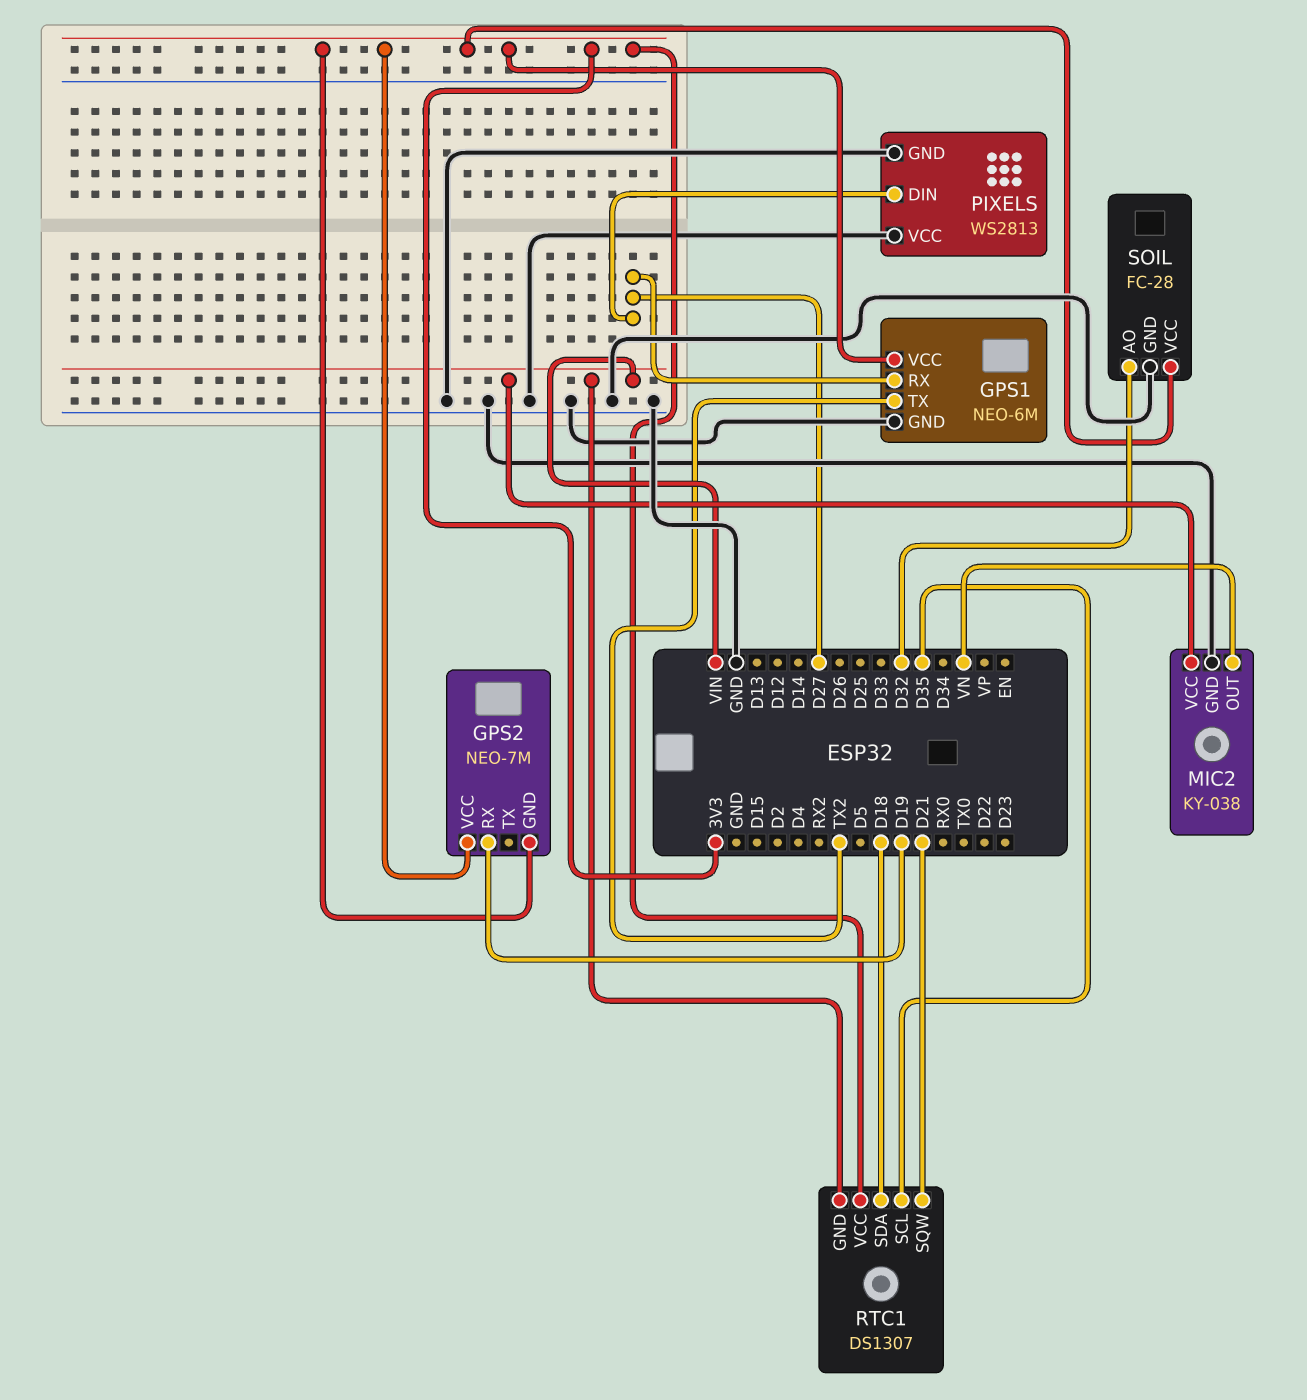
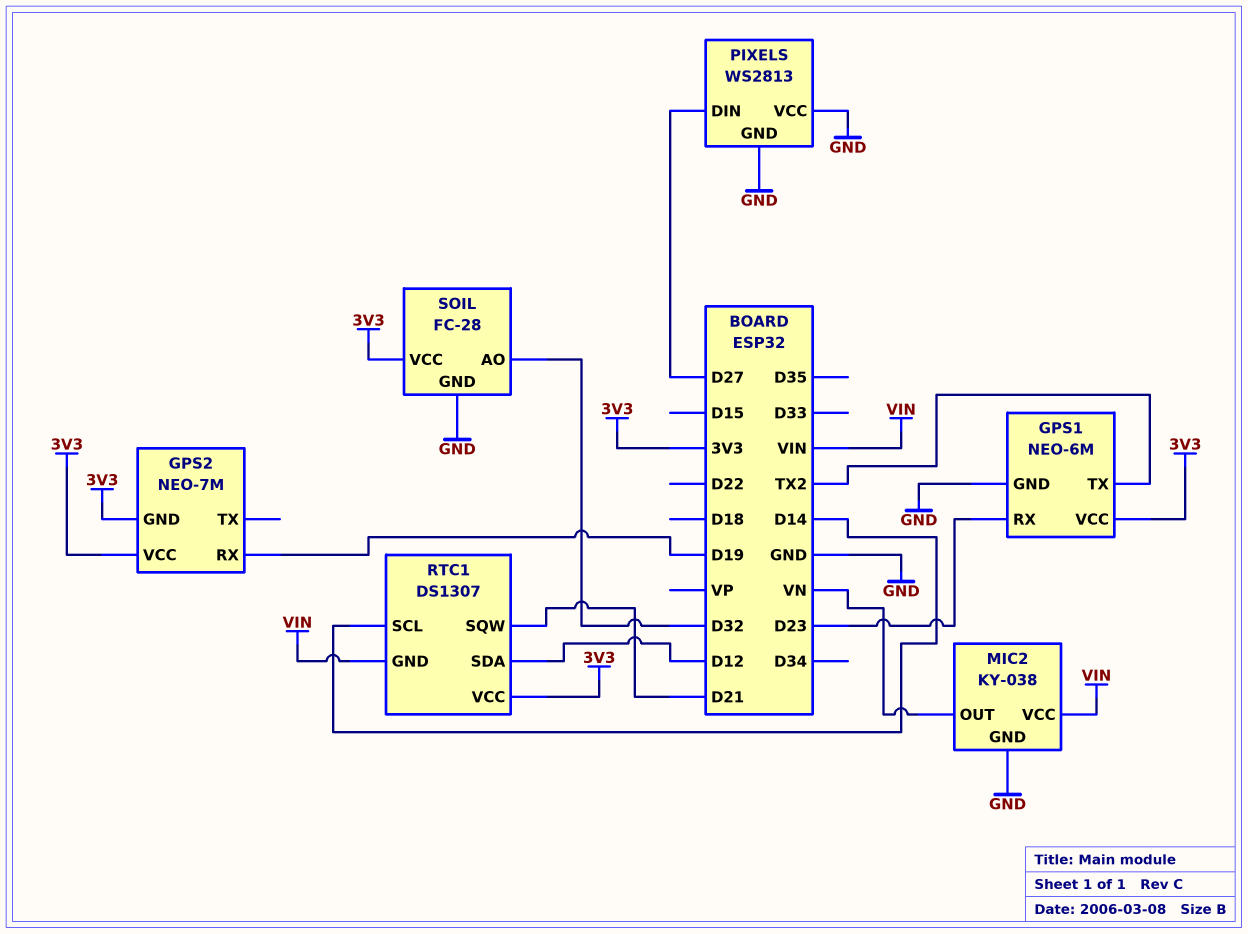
GPS1 pin RX: D27 -> D23
RTC1 pin SCL: D35 -> D14
RTC1 pin SDA: D18 -> D12

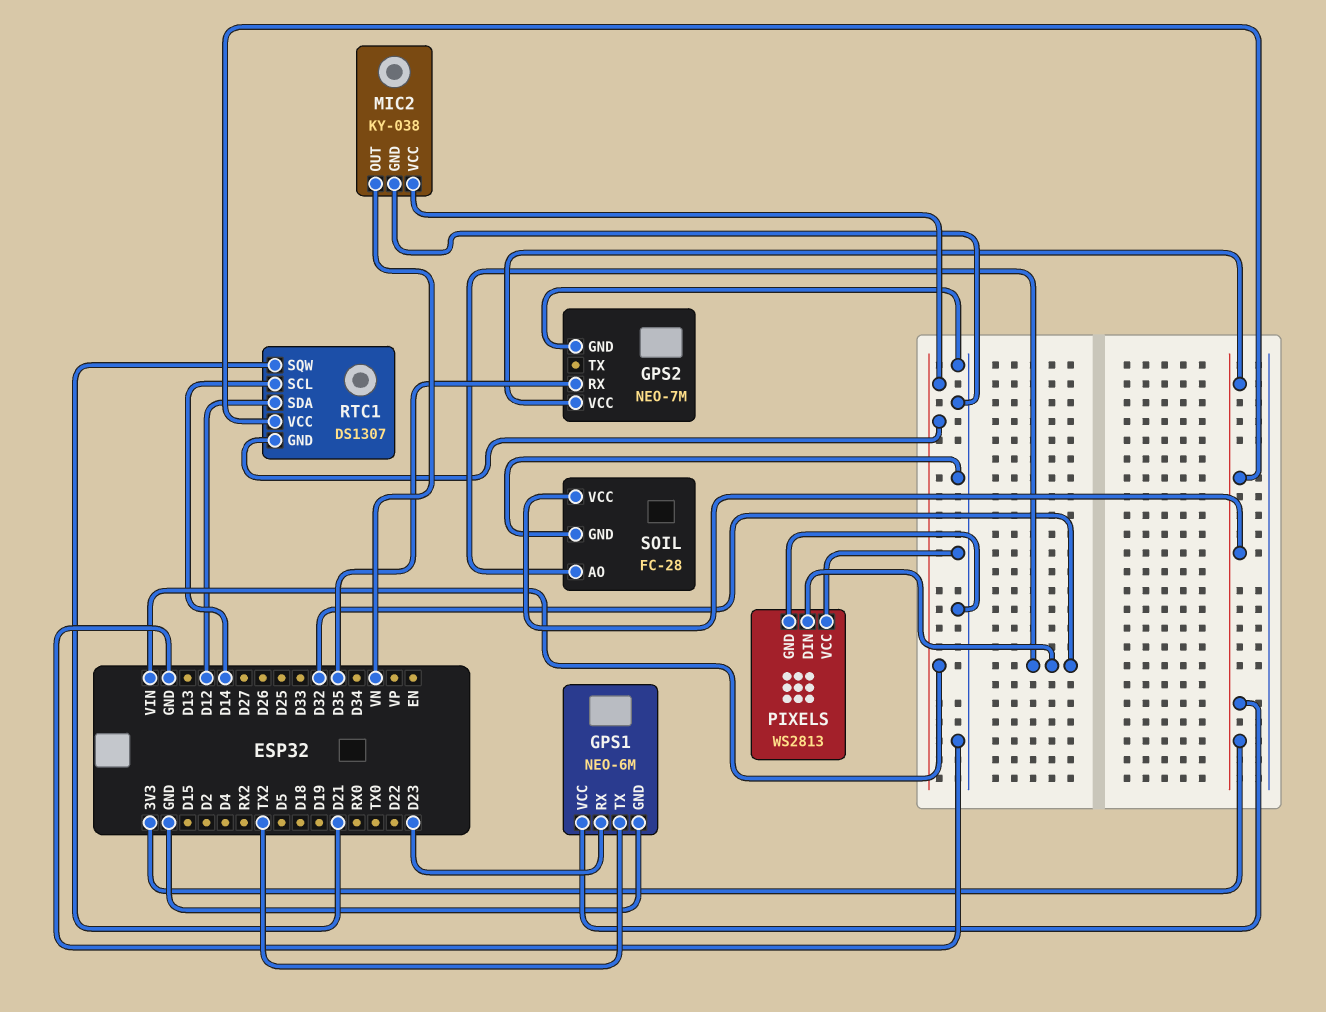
GPS2 pin GND: 3V3 -> GND
GPS2 pin RX: D19 -> D35
PIXELS pin DIN: D27 -> D32

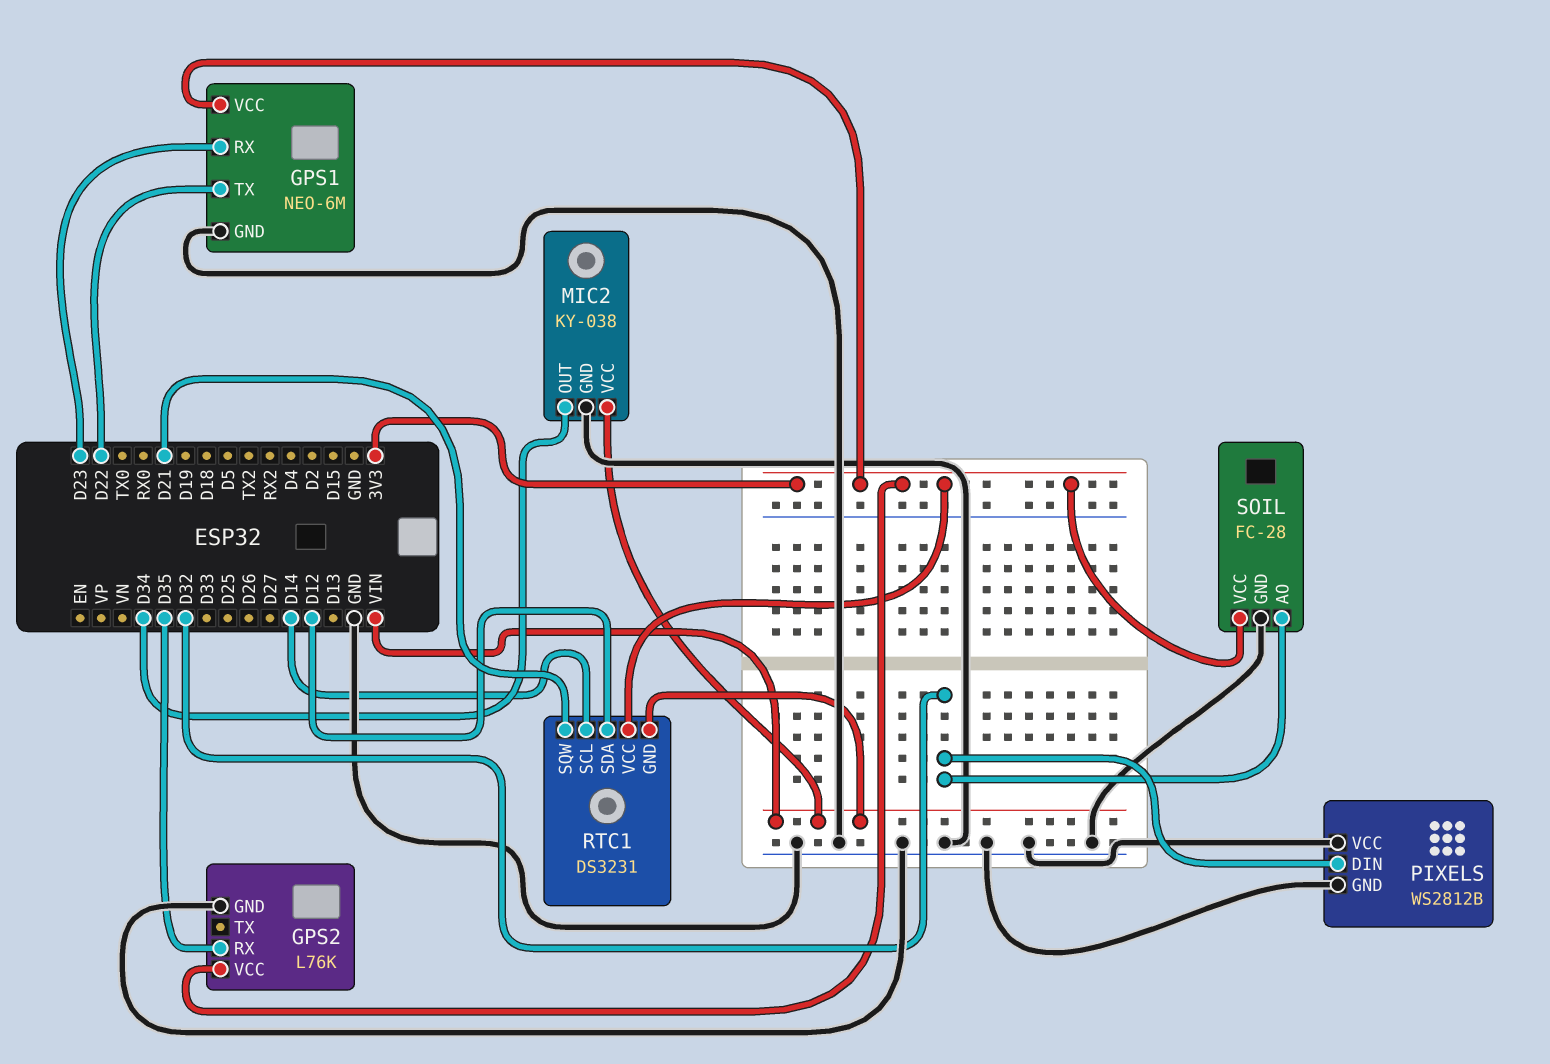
GPS1 pin TX: TX2 -> D22
GPS2: NEO-7M -> L76K
MIC2 pin OUT: VN -> D34
PIXELS: WS2813 -> WS2812B
RTC1: DS1307 -> DS3231

